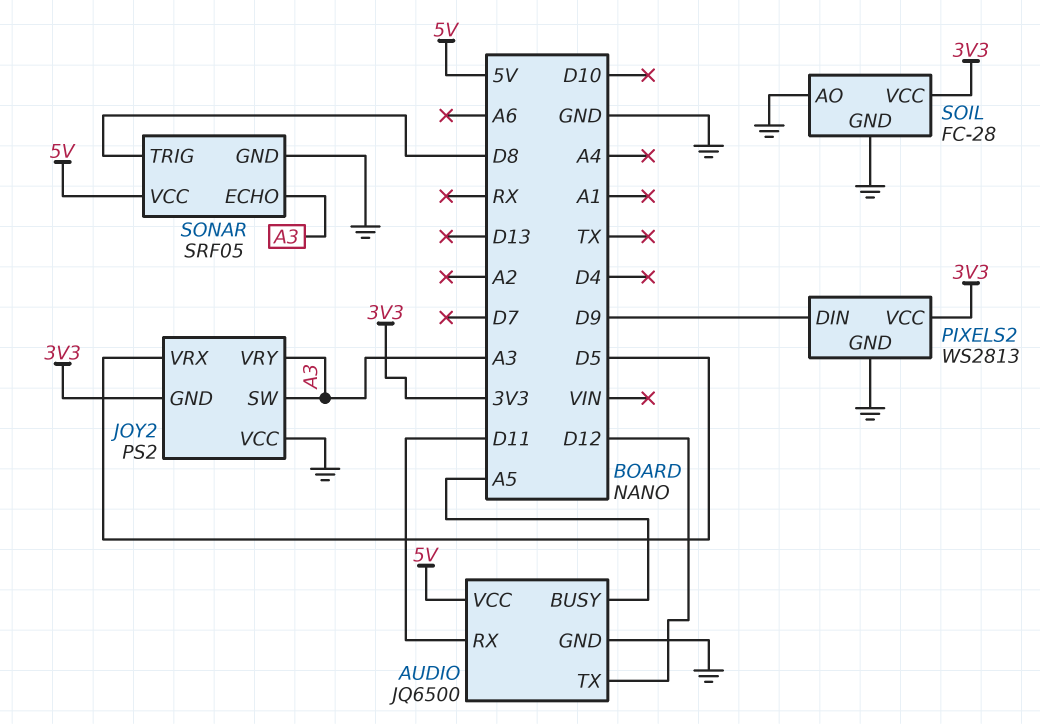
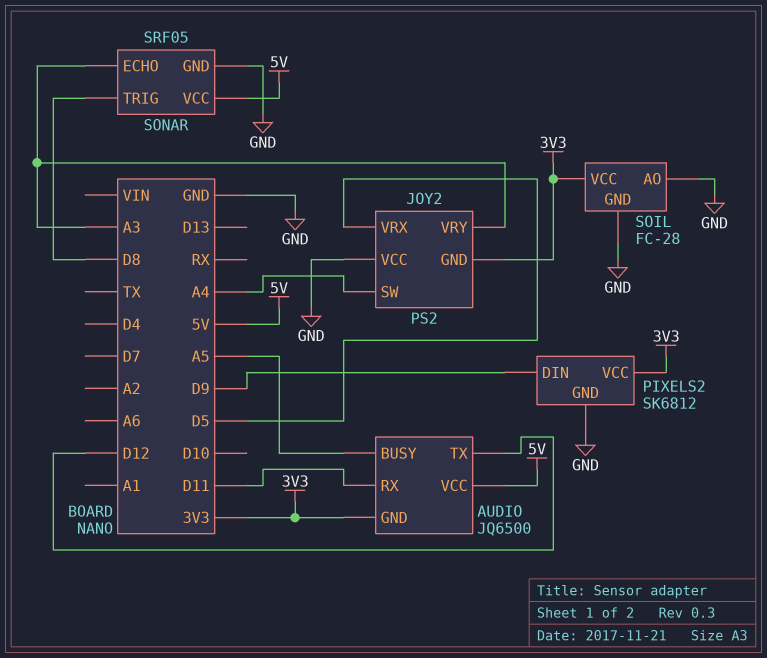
AUDIO pin GND: GND -> 3V3
JOY2 pin SW: A3 -> A4
PIXELS2: WS2813 -> SK6812

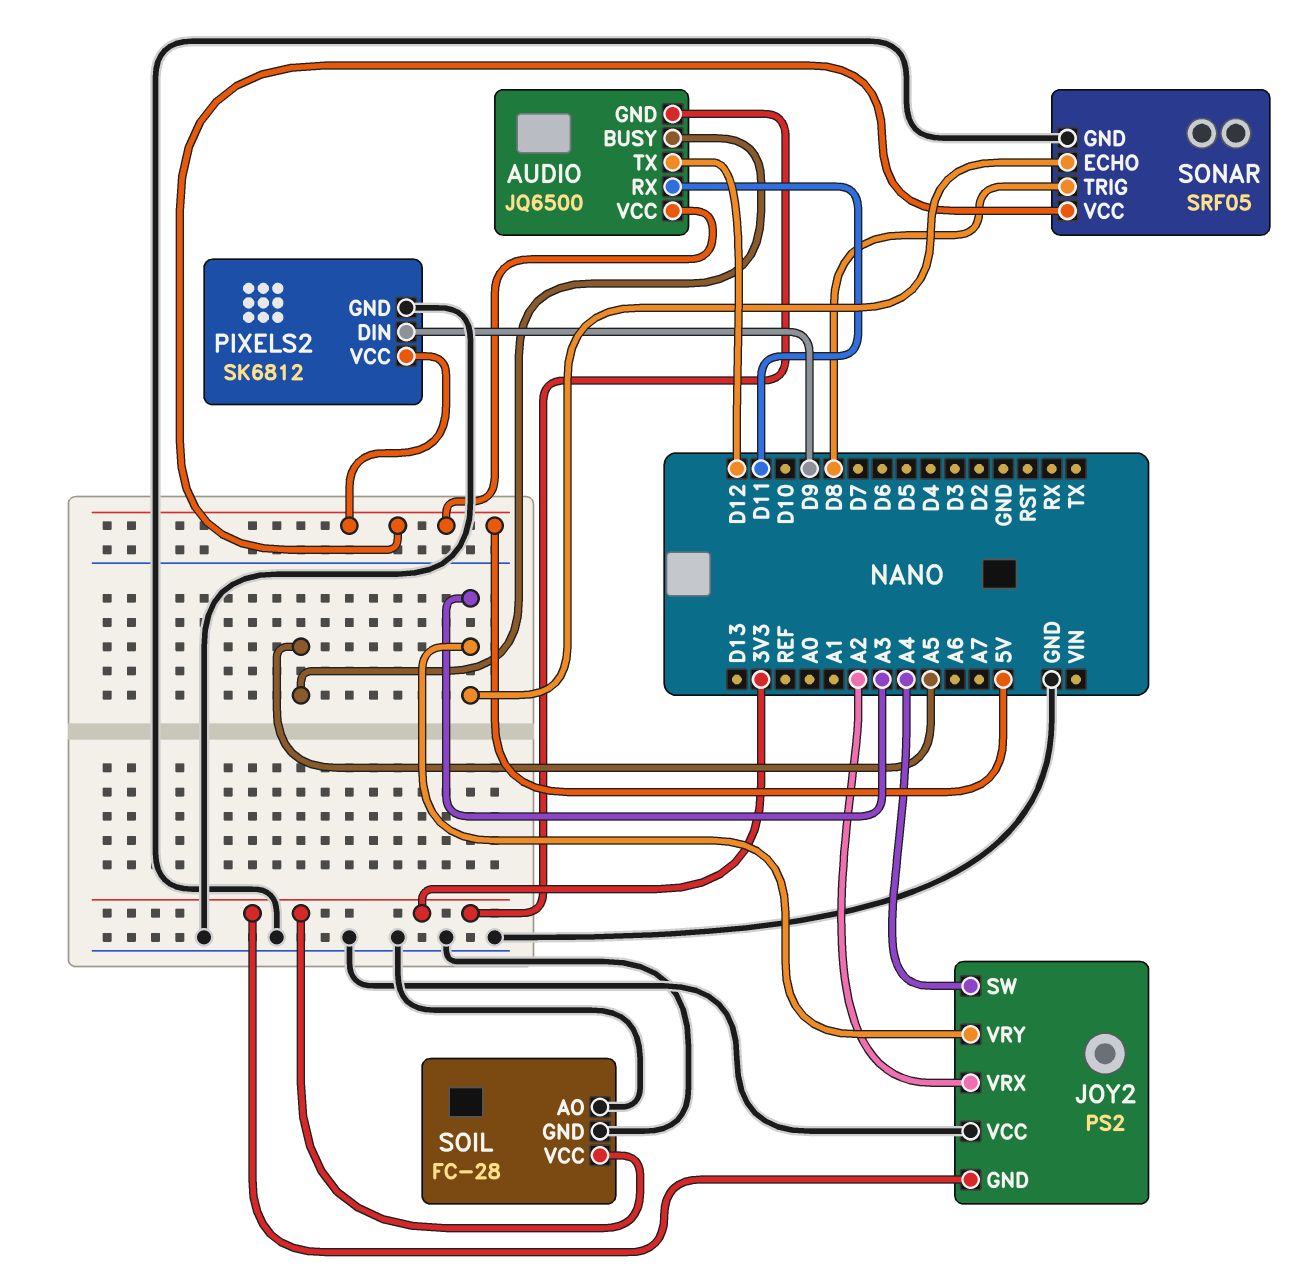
JOY2 pin VRX: D5 -> A2
PIXELS2 pin VCC: 3V3 -> 5V

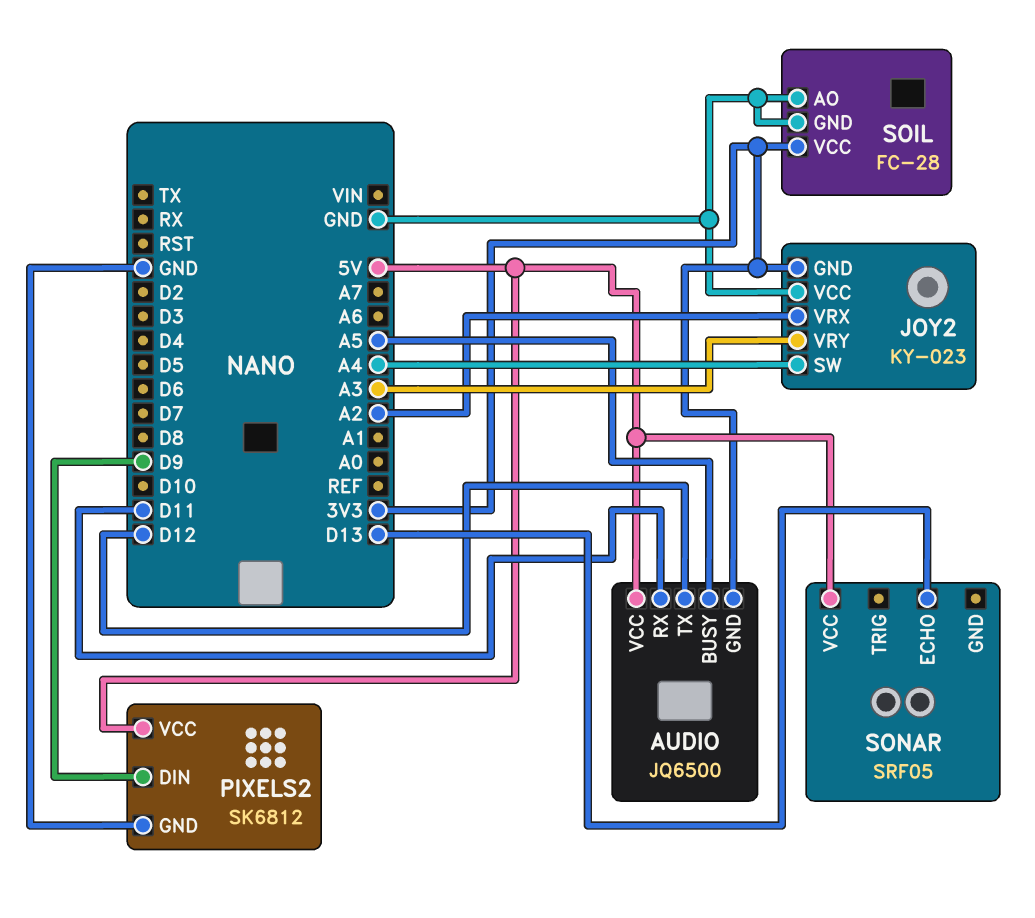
JOY2: PS2 -> KY-023
SONAR pin ECHO: A3 -> D13
SONAR pin GND: GND -> none
SONAR pin TRIG: D8 -> none

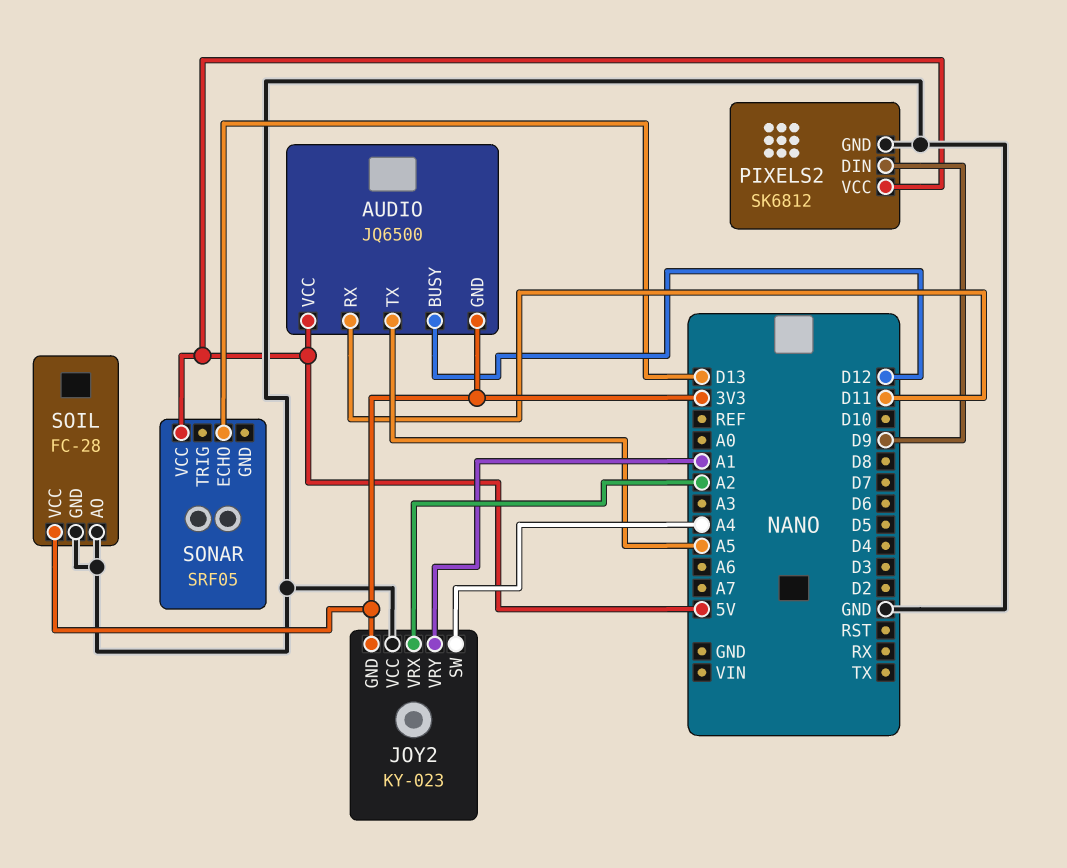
AUDIO pin BUSY: A5 -> D12
AUDIO pin TX: D12 -> A5
JOY2 pin VRY: A3 -> A1

